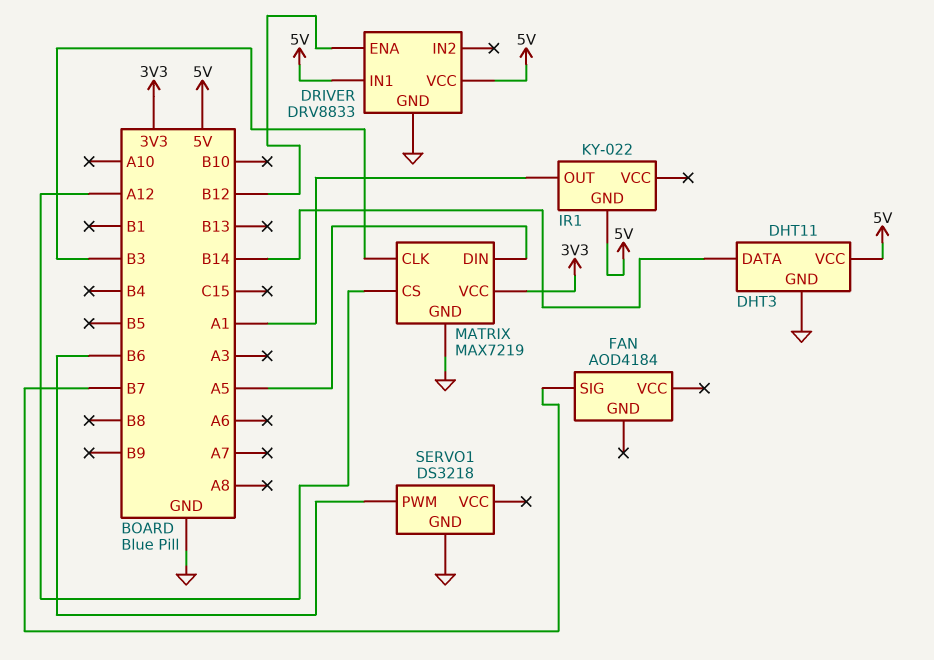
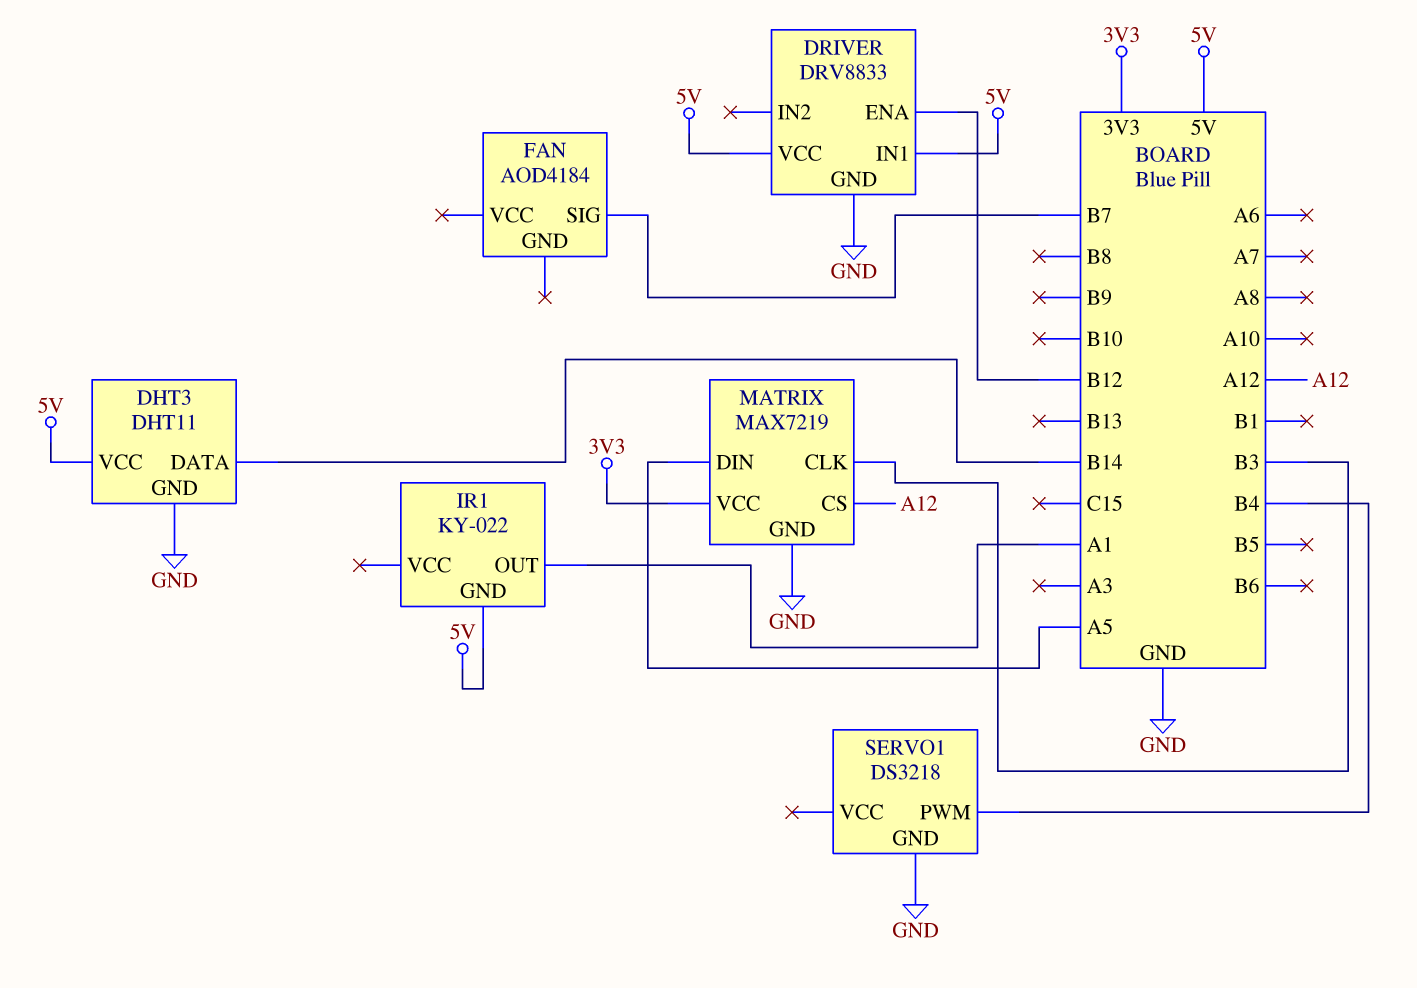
SERVO1 pin PWM: B6 -> B4

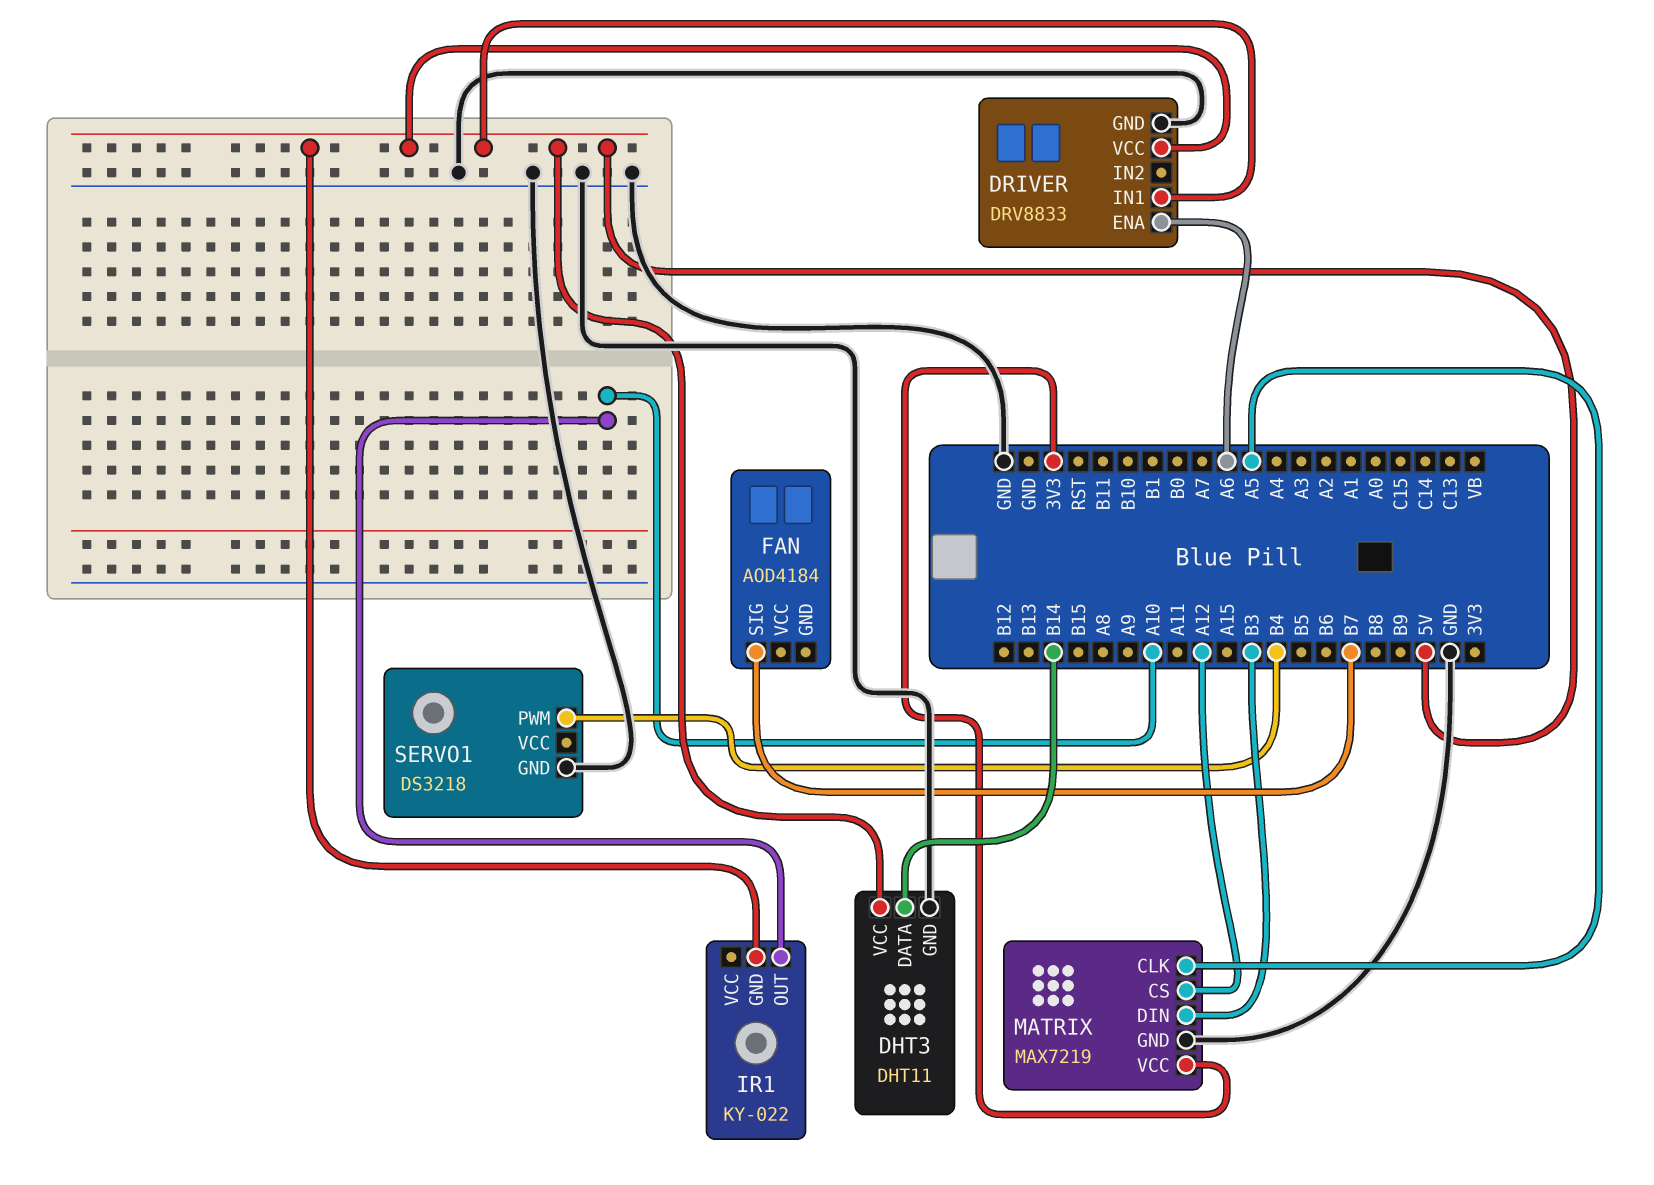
DRIVER pin ENA: B12 -> A6
IR1 pin OUT: A1 -> A10
MATRIX pin CLK: B3 -> A5
MATRIX pin DIN: A5 -> B3

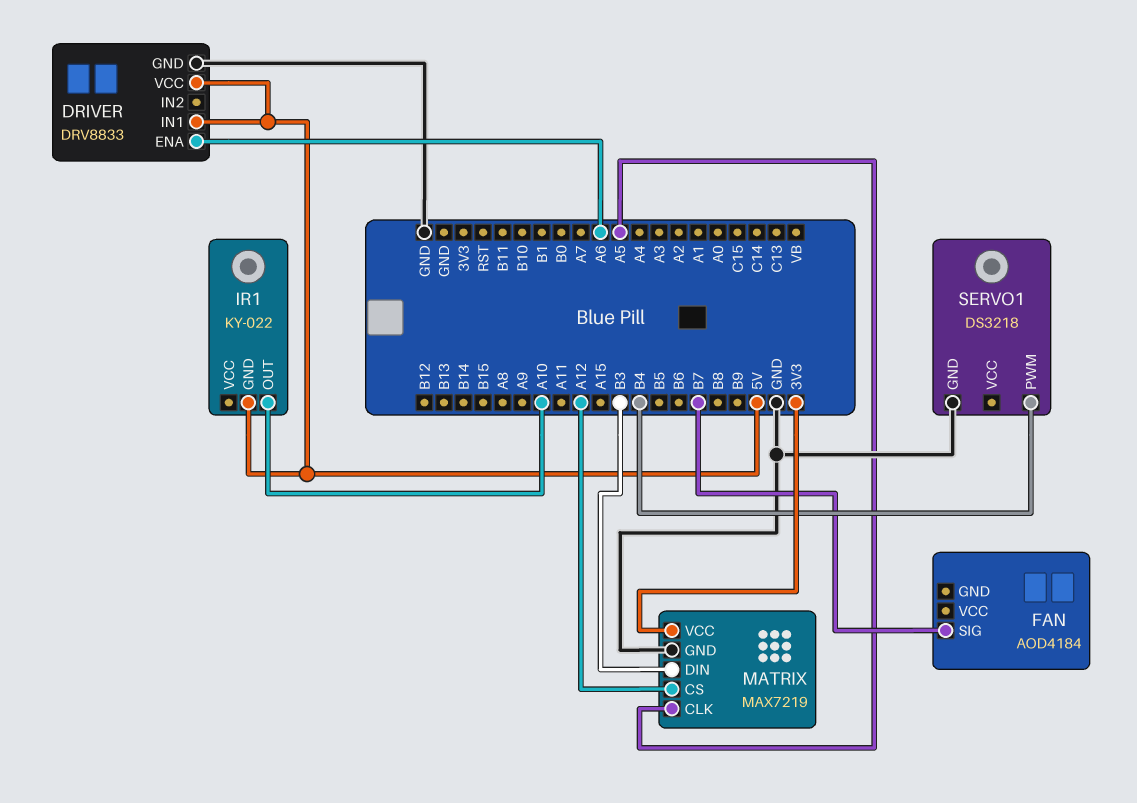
DHT3: DHT11 -> none
DHT3 pin DATA: B14 -> none
DHT3 pin GND: GND -> none
DHT3 pin VCC: 5V -> none

